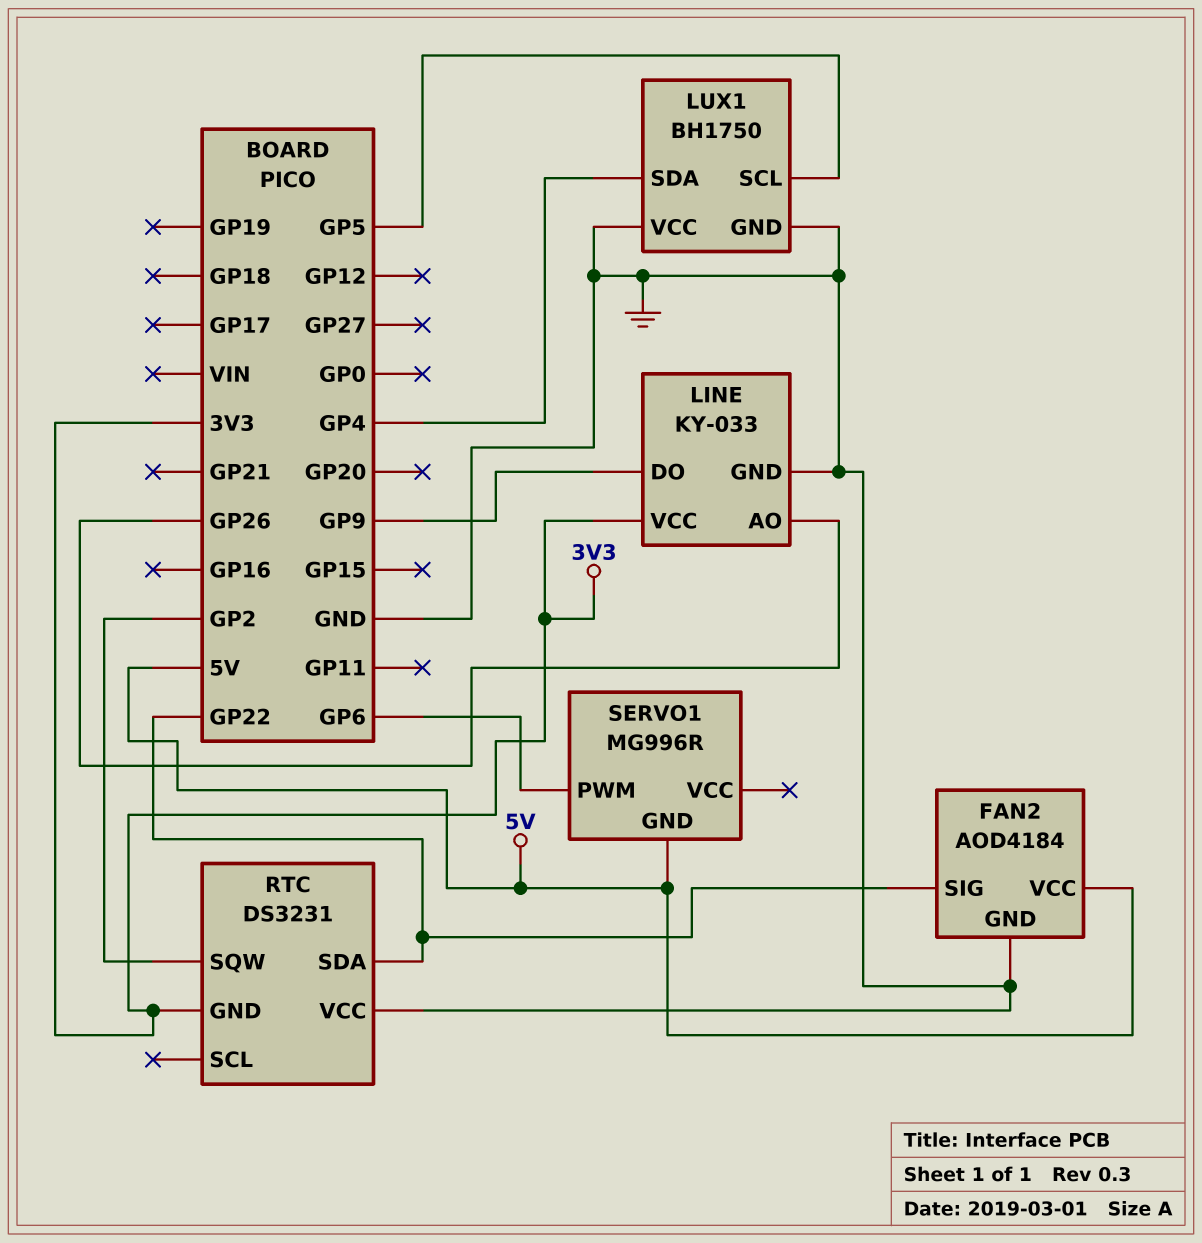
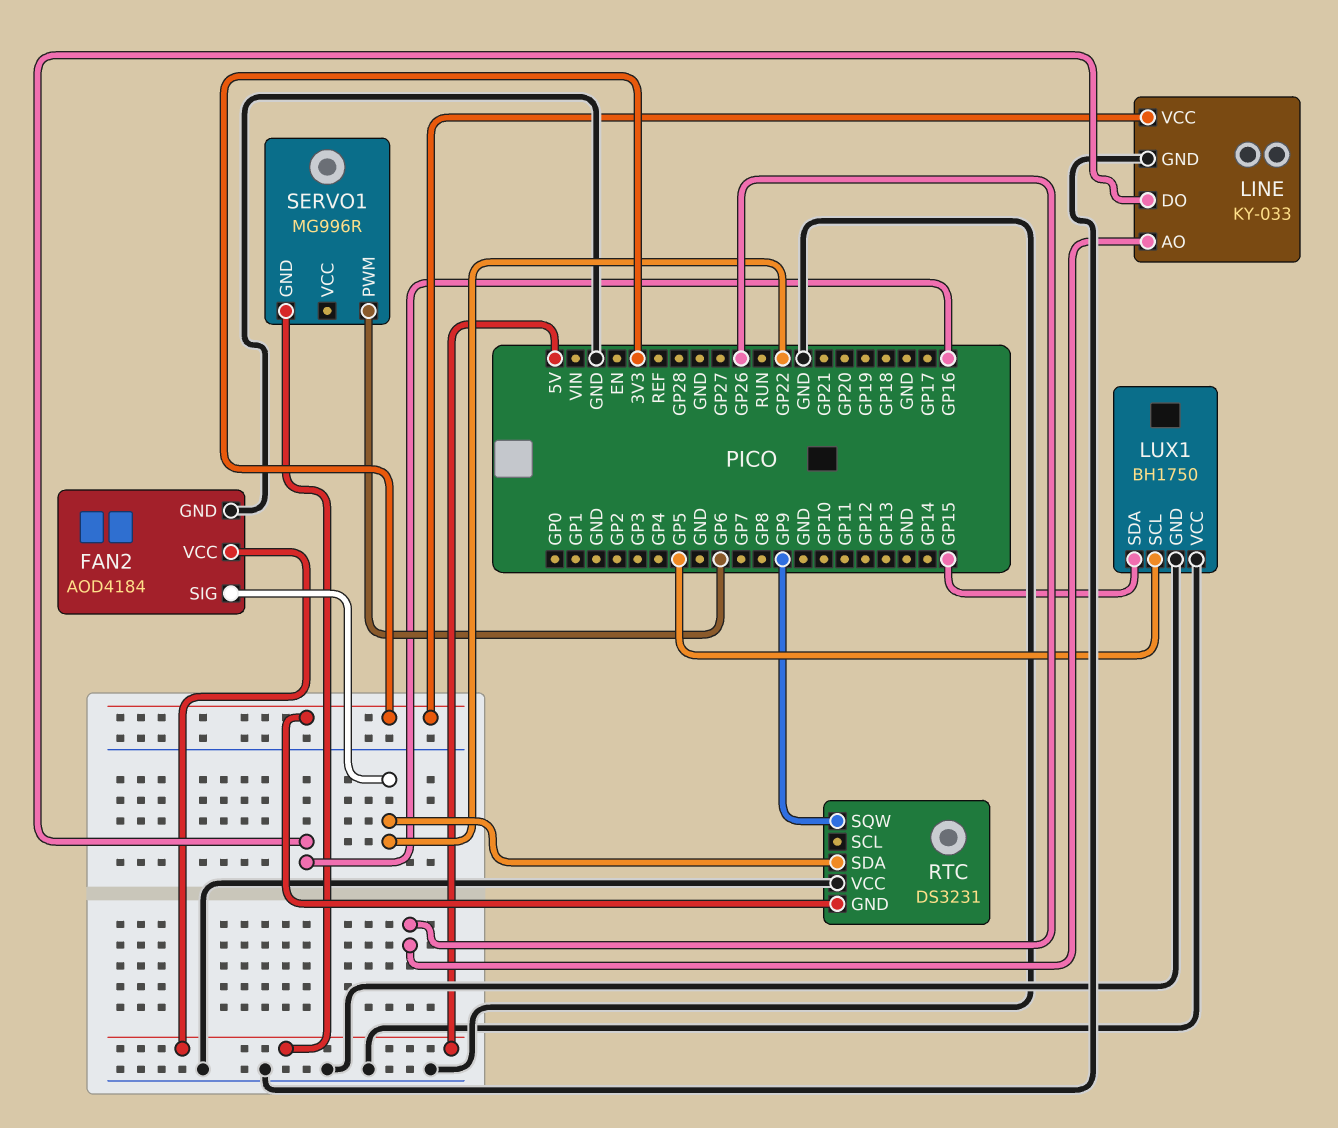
LINE pin DO: GP9 -> GP16
LUX1 pin SDA: GP4 -> GP15
RTC pin SQW: GP2 -> GP9

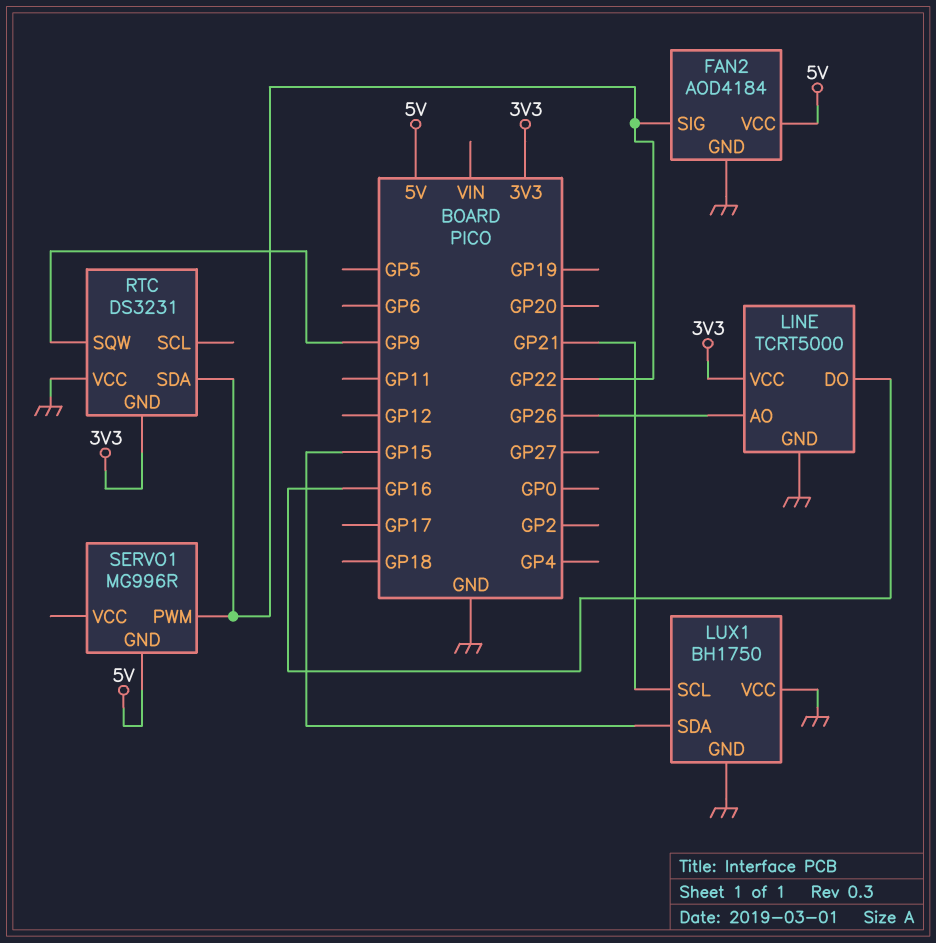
LINE: KY-033 -> TCRT5000
LUX1 pin SCL: GP5 -> GP21
SERVO1 pin PWM: GP6 -> GP22

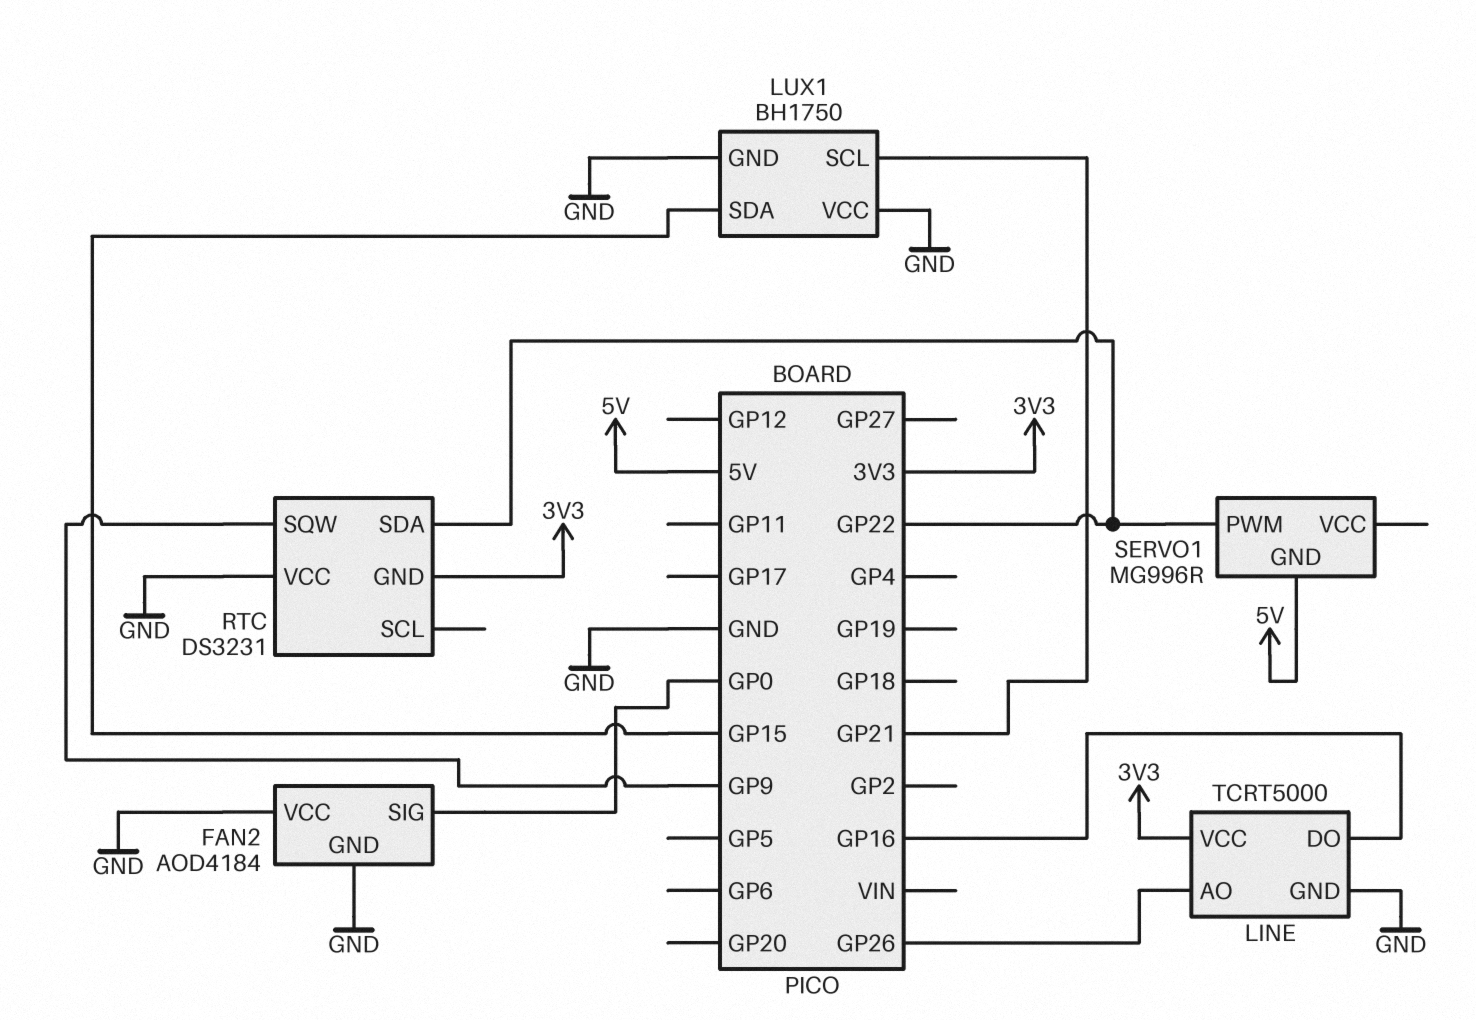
FAN2 pin SIG: GP22 -> GP0
FAN2 pin VCC: 5V -> GND

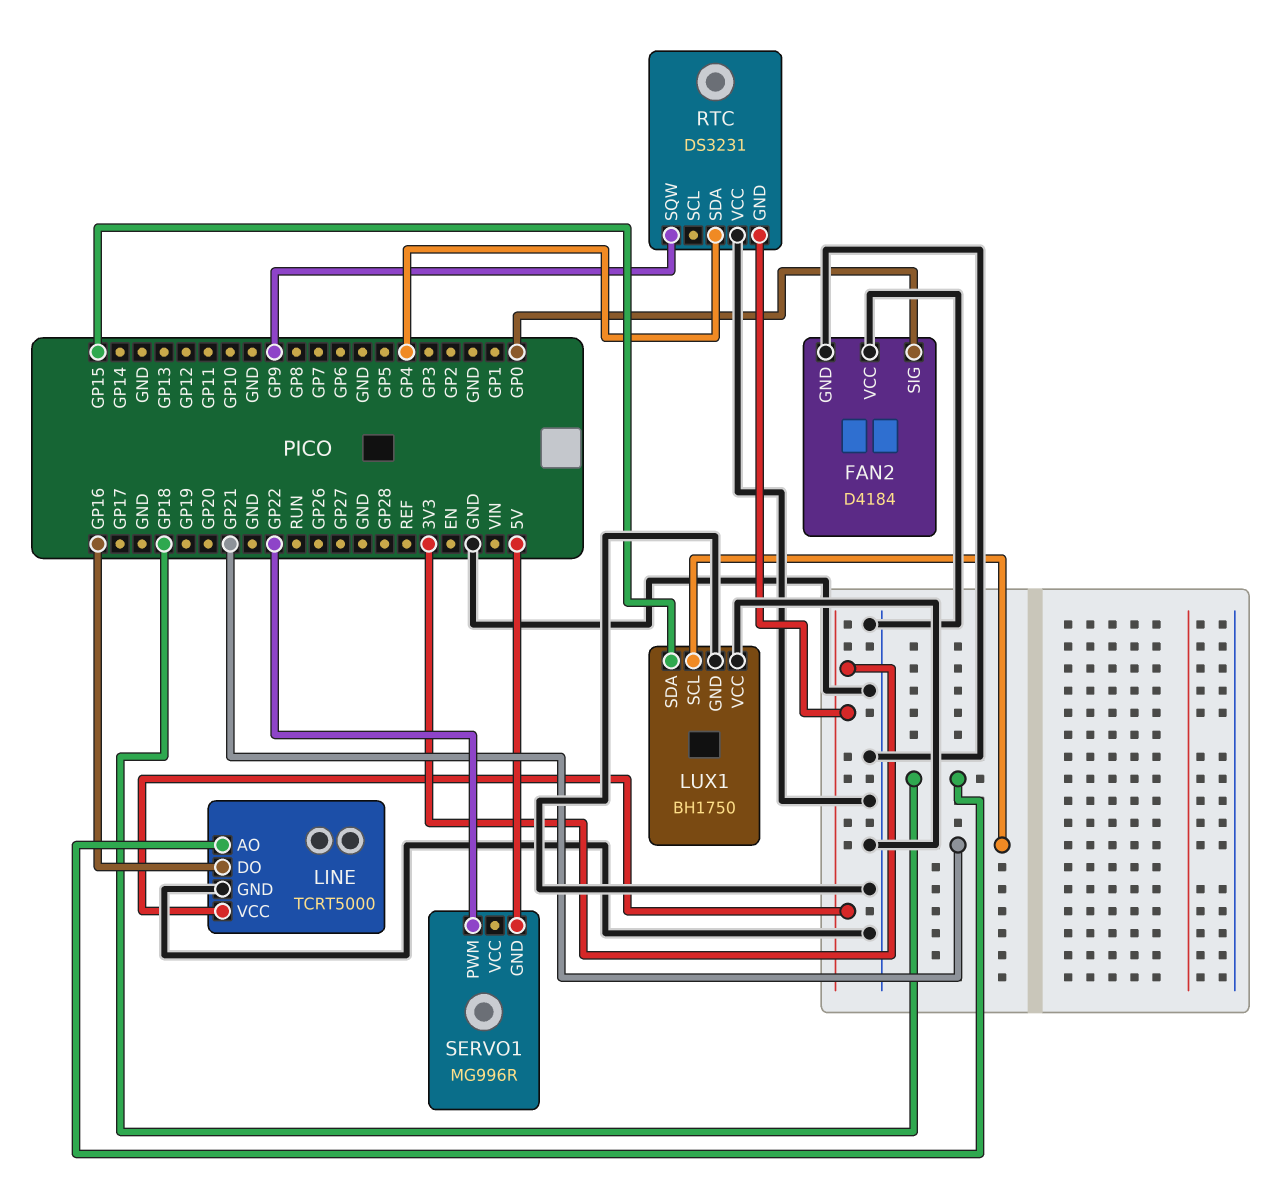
FAN2: AOD4184 -> D4184
LINE pin AO: GP26 -> GP18
RTC pin SDA: GP22 -> GP4

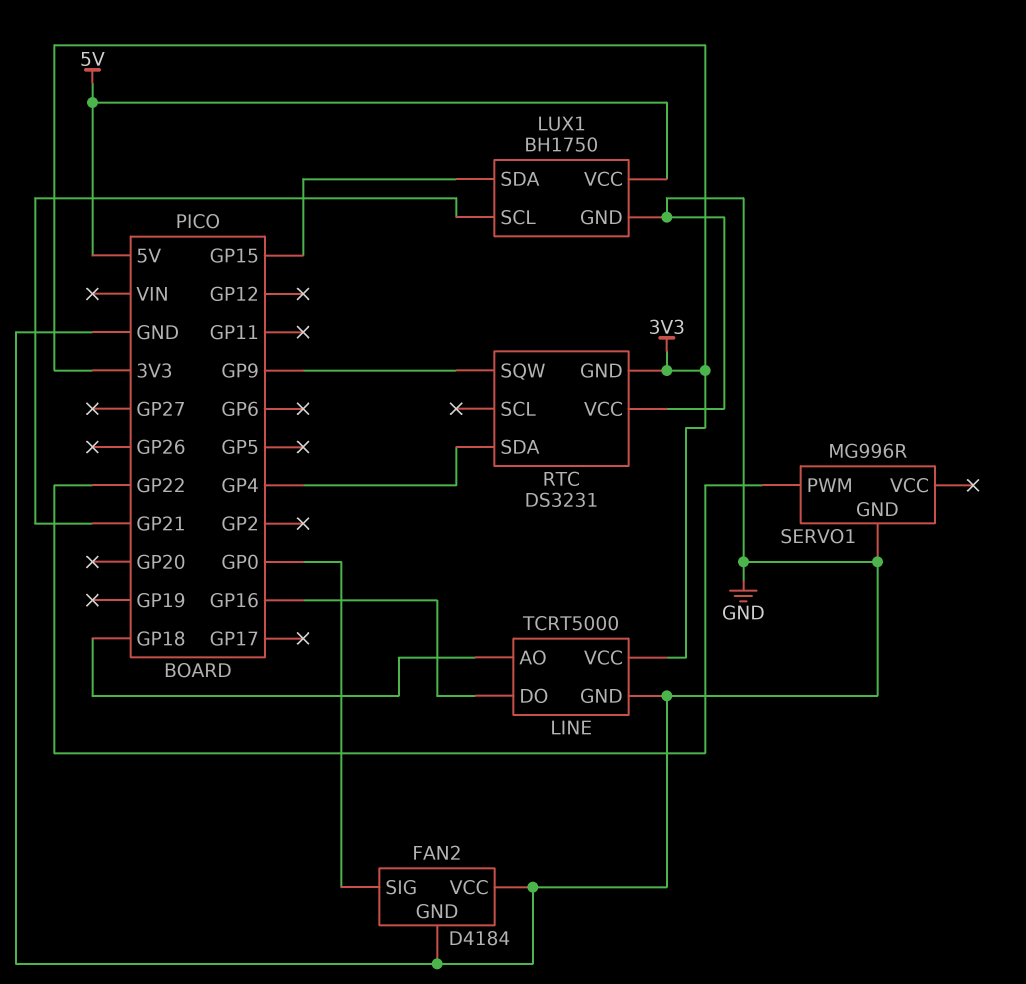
LUX1 pin VCC: GND -> 5V
SERVO1 pin GND: 5V -> GND

